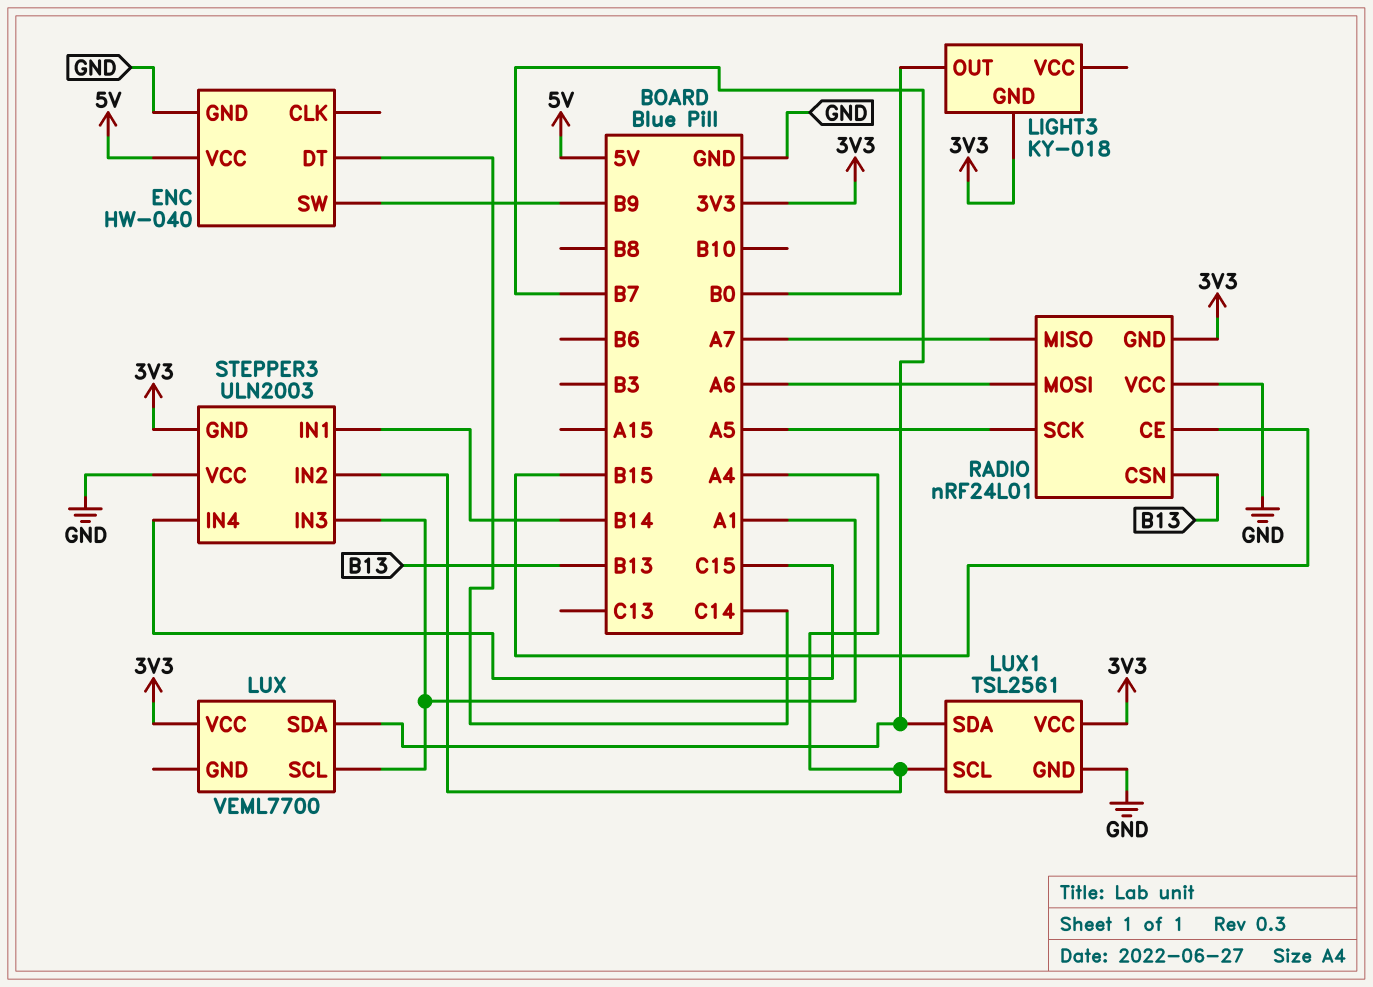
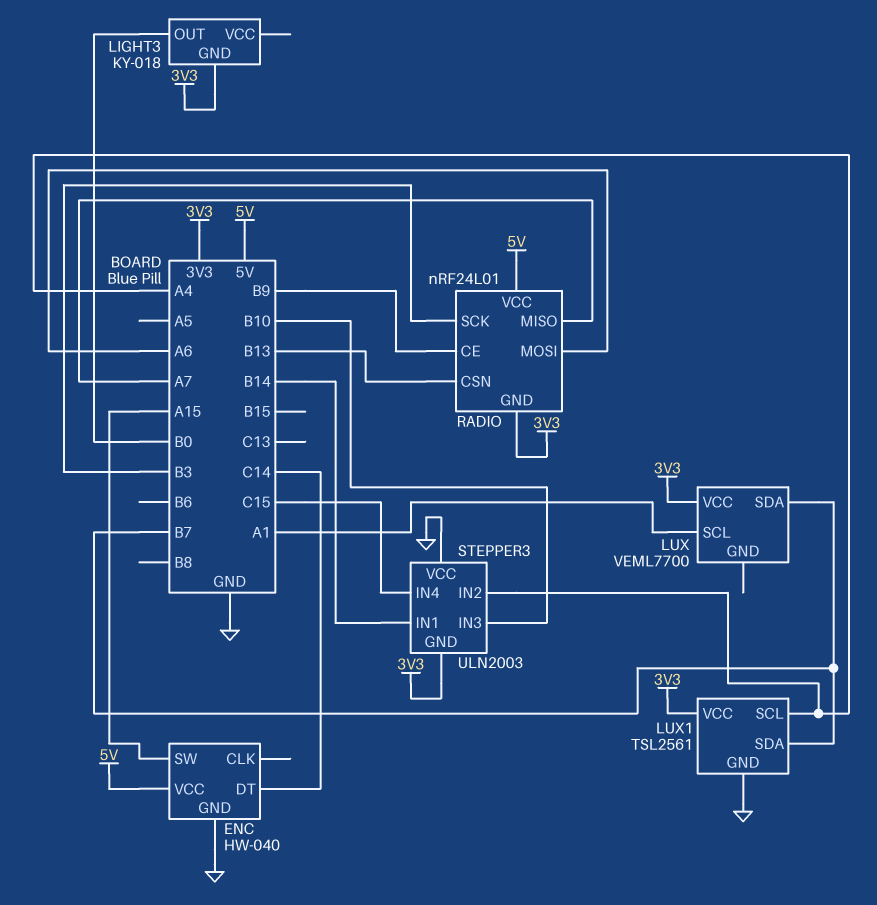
ENC pin SW: B9 -> A15
RADIO pin CE: B15 -> B9
RADIO pin SCK: A5 -> B3
RADIO pin VCC: GND -> 5V
STEPPER3 pin IN3: A1 -> B10

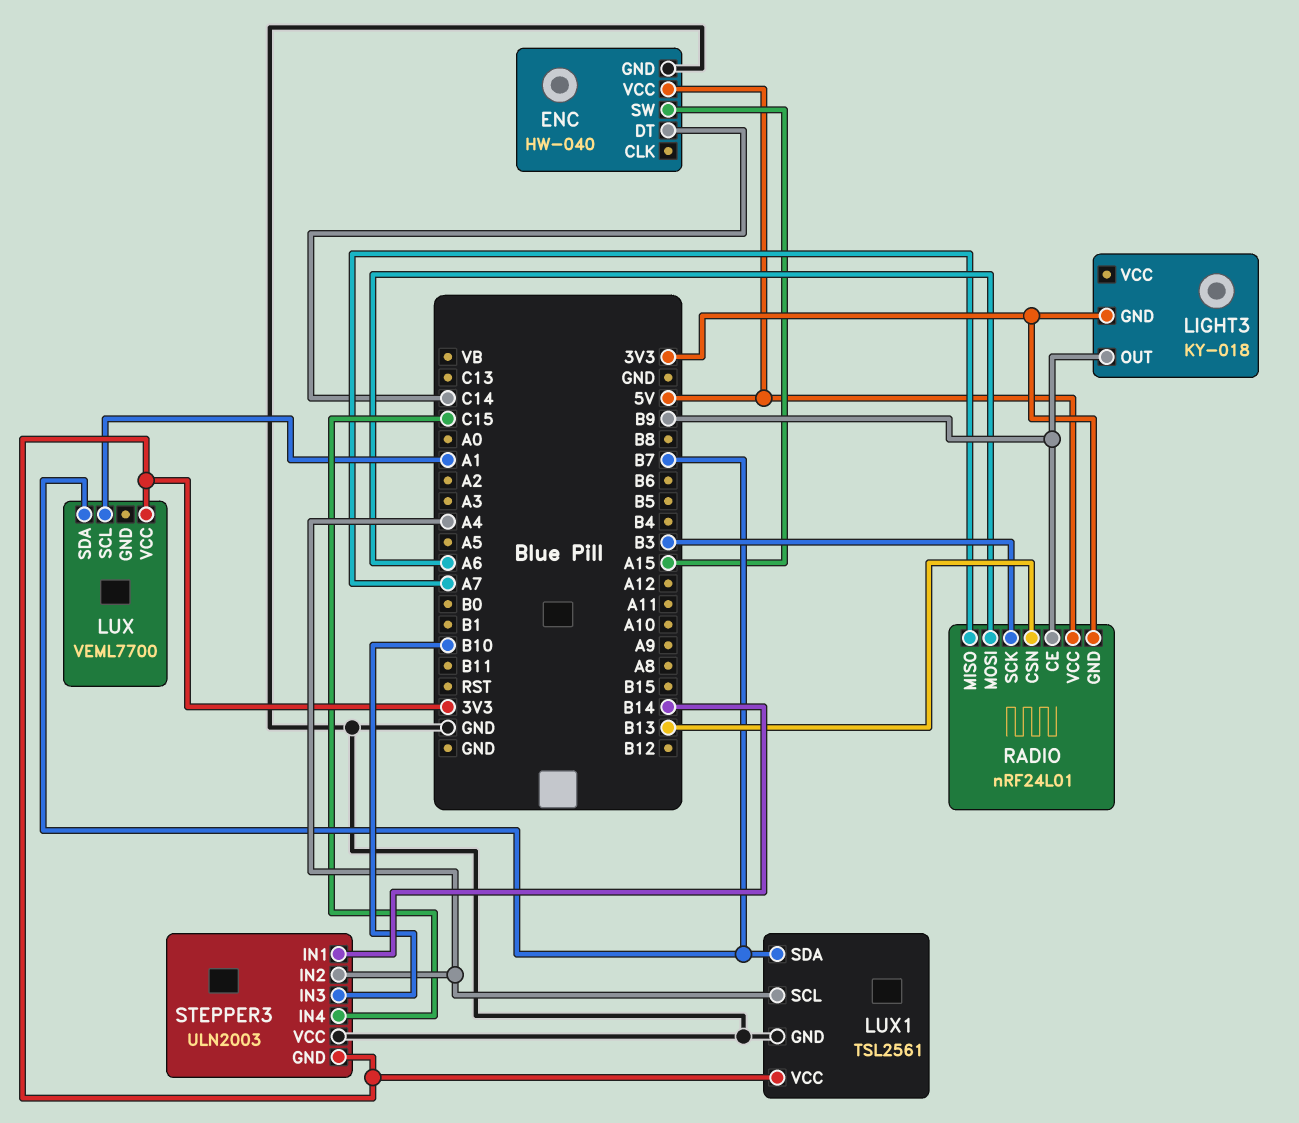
LIGHT3 pin OUT: B0 -> B9

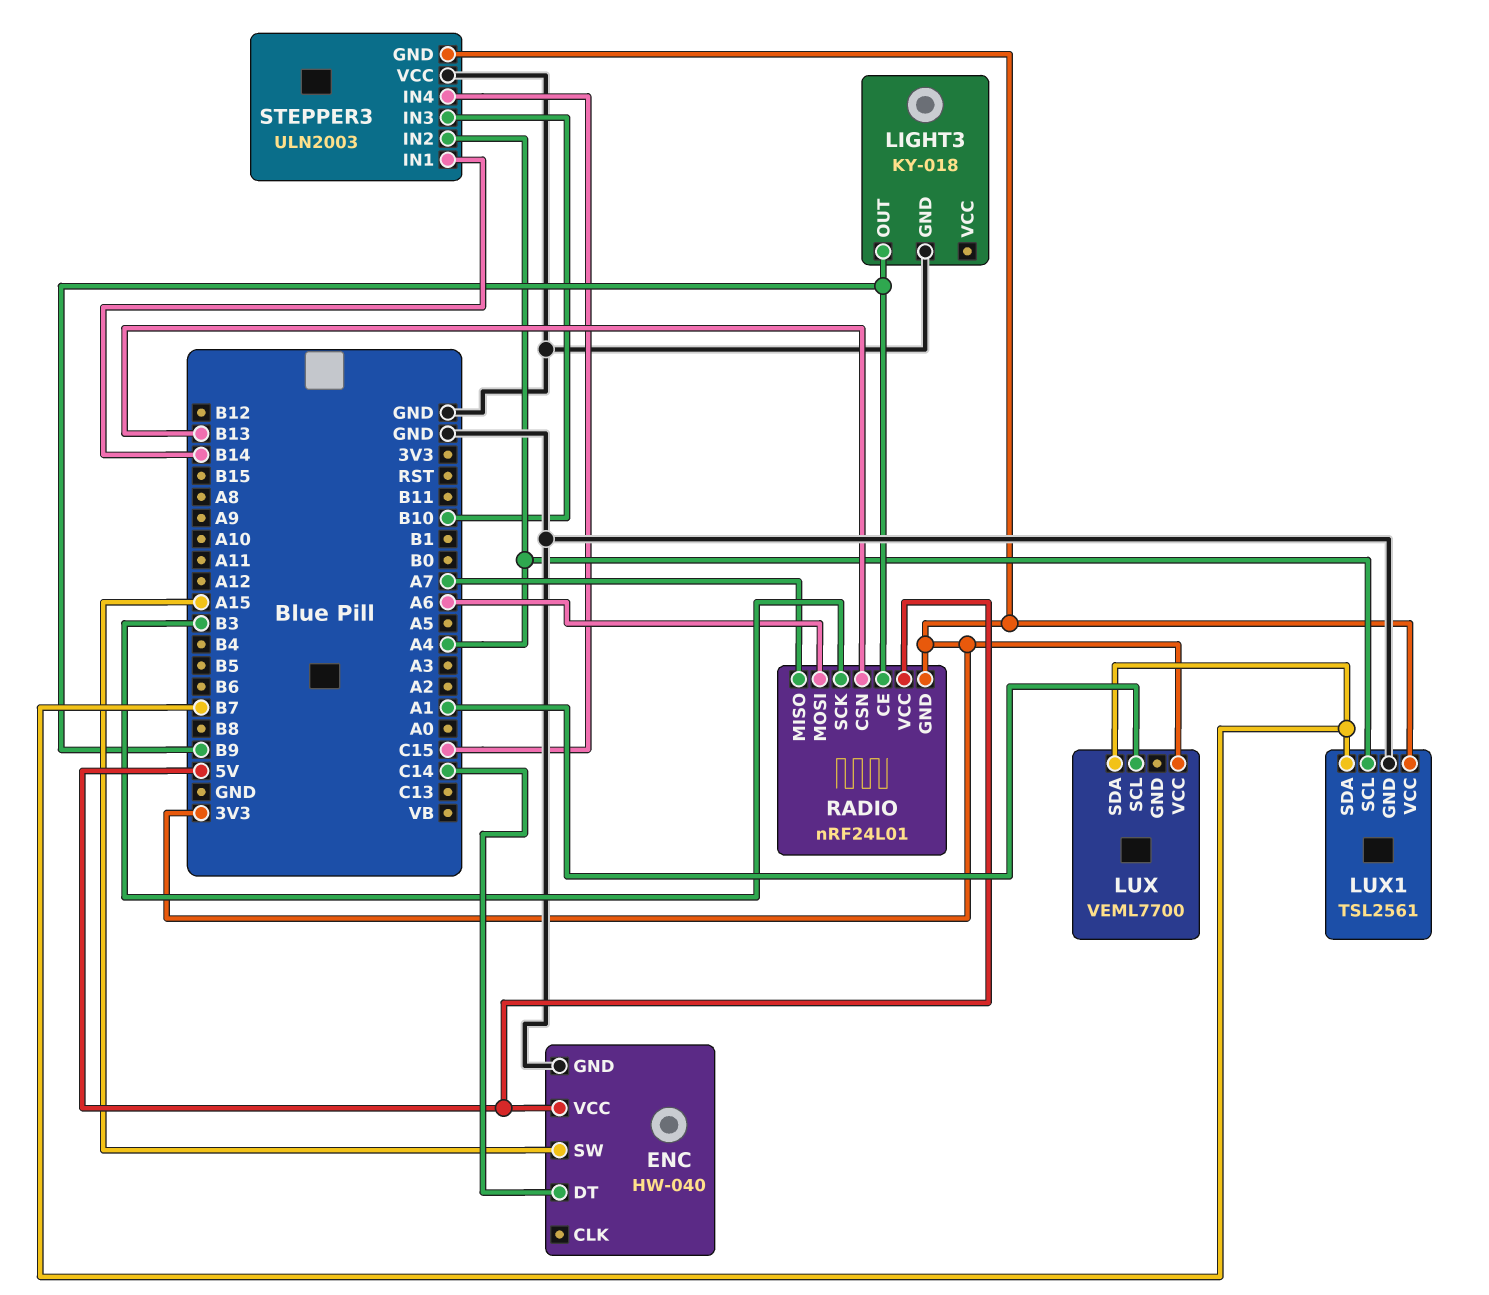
LIGHT3 pin GND: 3V3 -> GND

